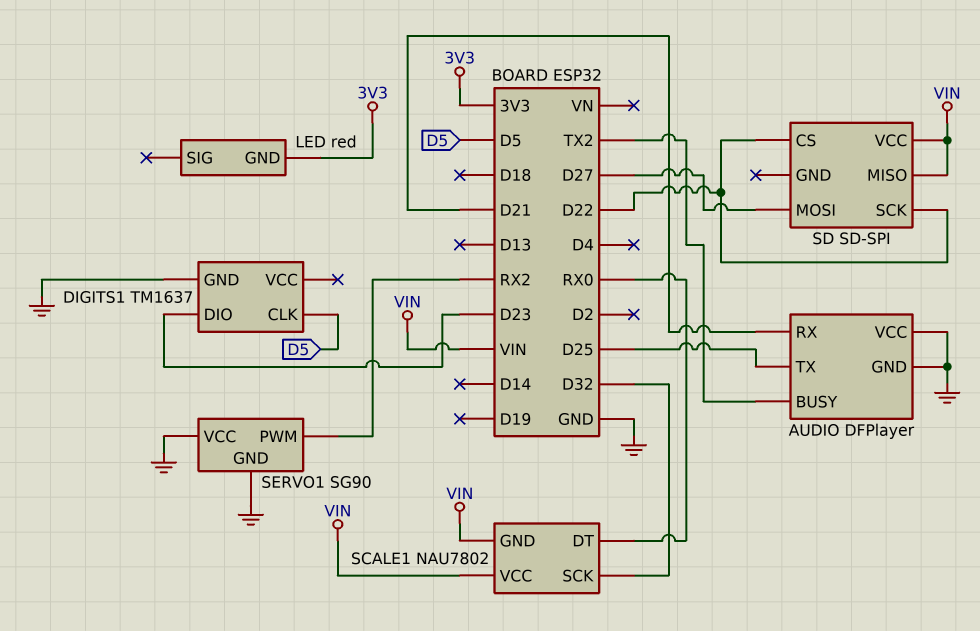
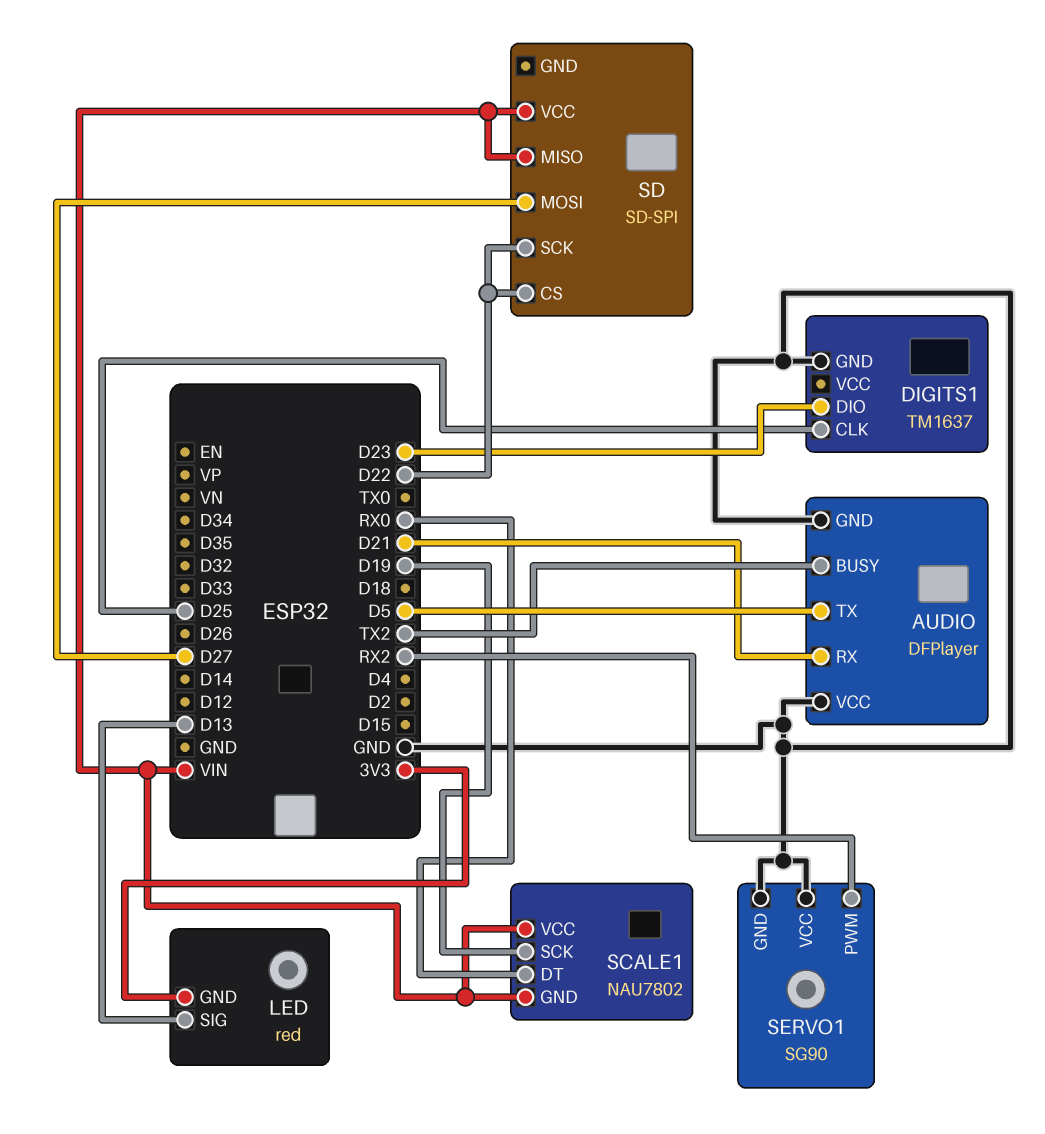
AUDIO pin TX: D25 -> D5
DIGITS1 pin CLK: D5 -> D25
LED pin SIG: none -> D13
SCALE1 pin SCK: D32 -> D19

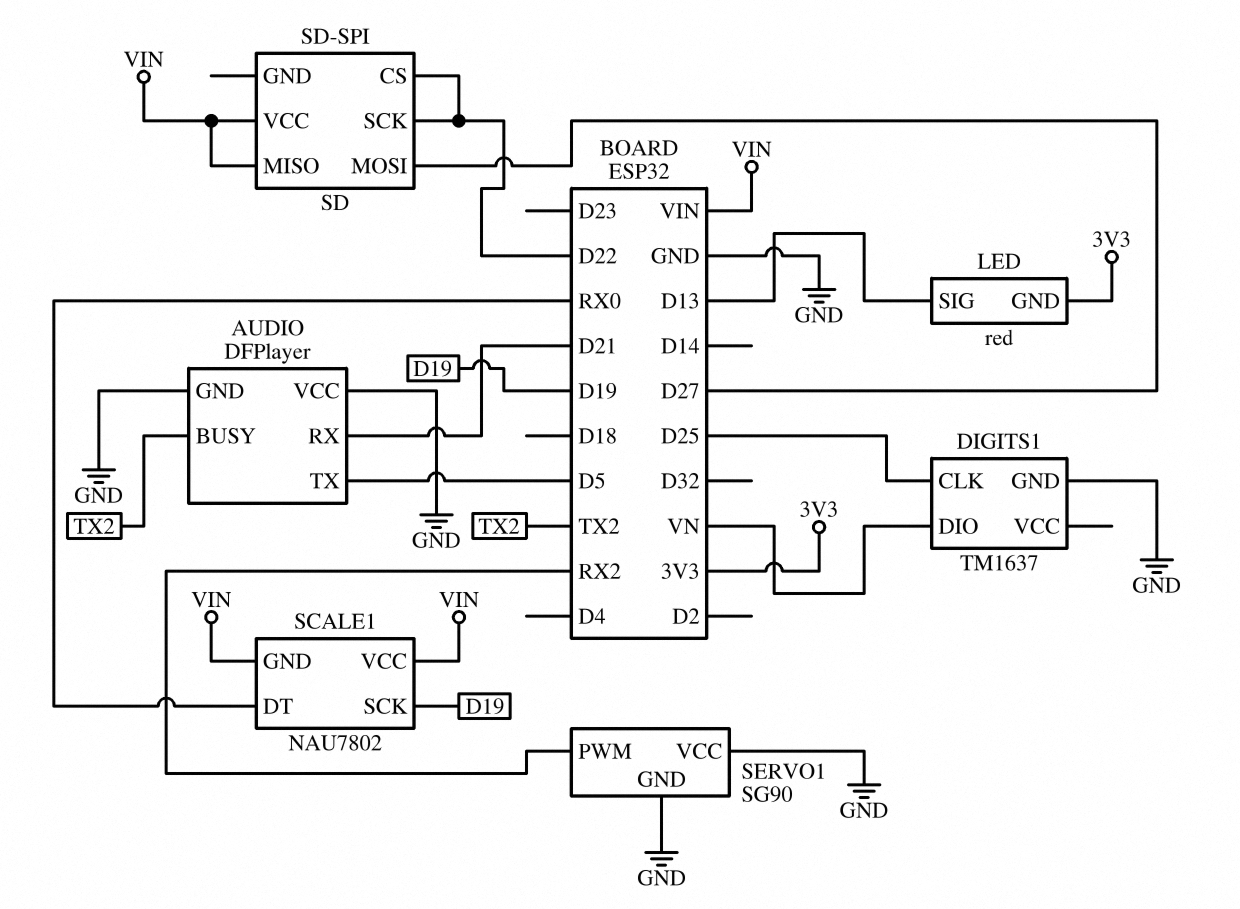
DIGITS1 pin DIO: D23 -> VN

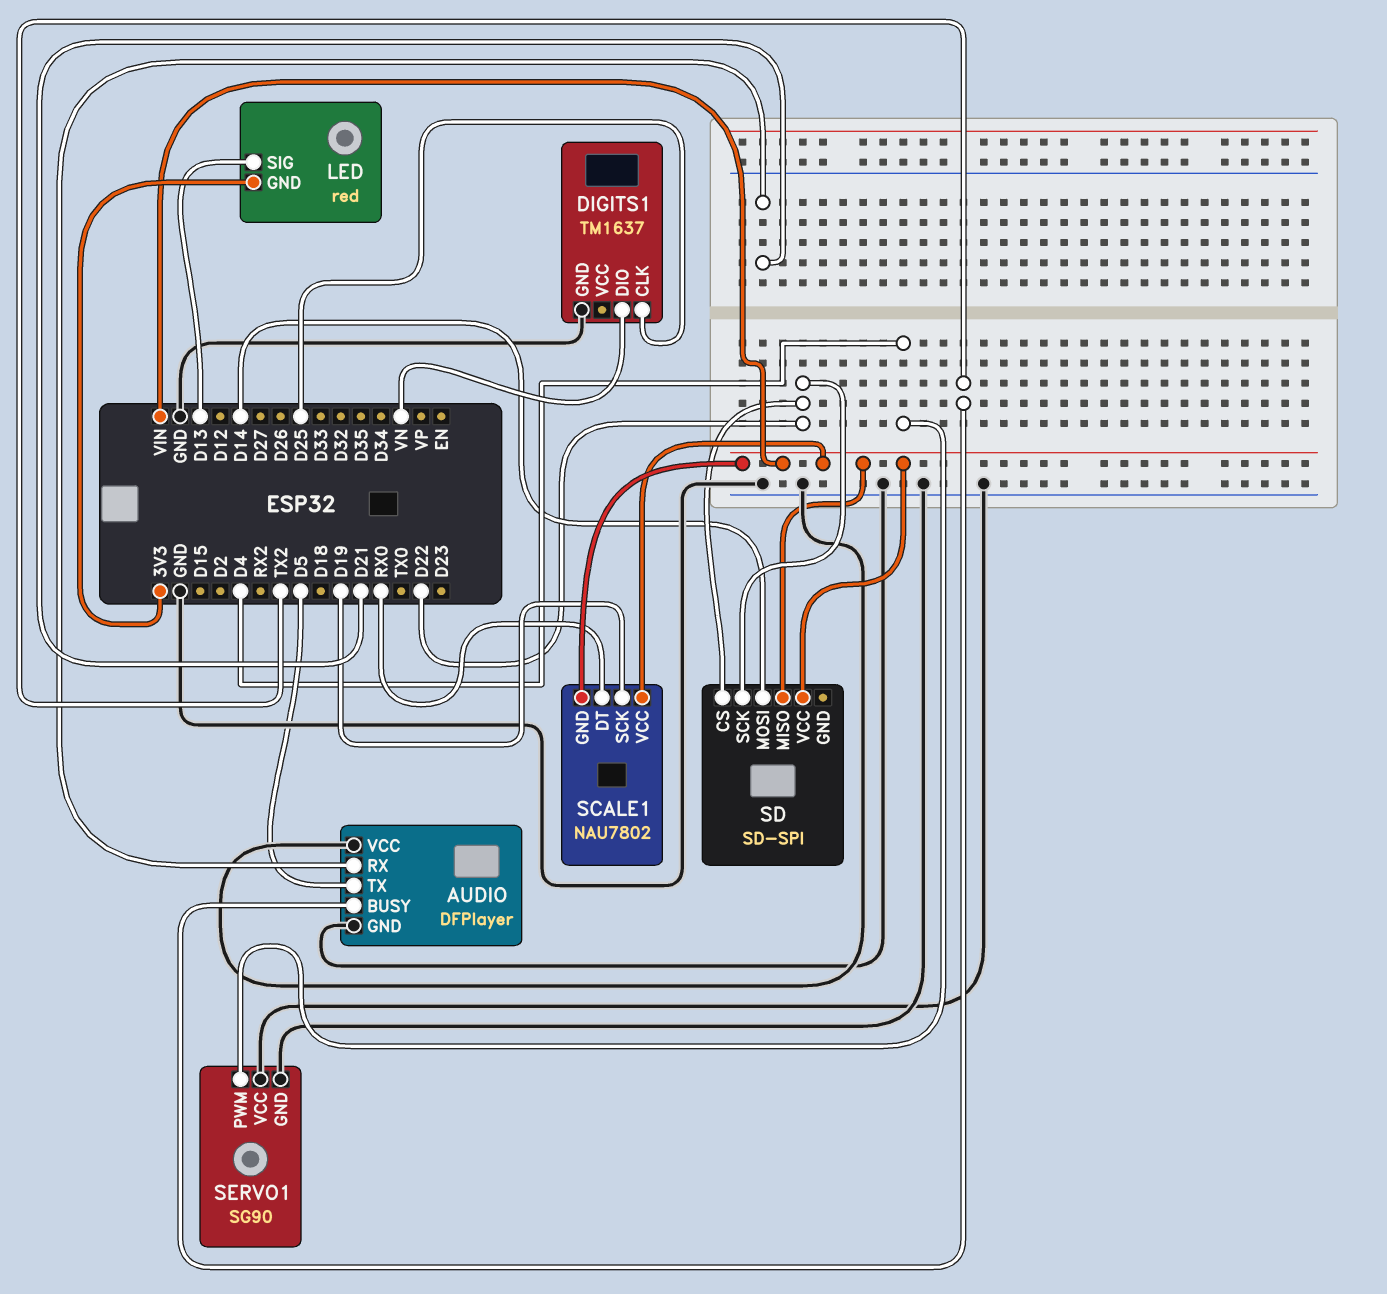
SD pin MOSI: D27 -> D14
SERVO1 pin PWM: RX2 -> D4

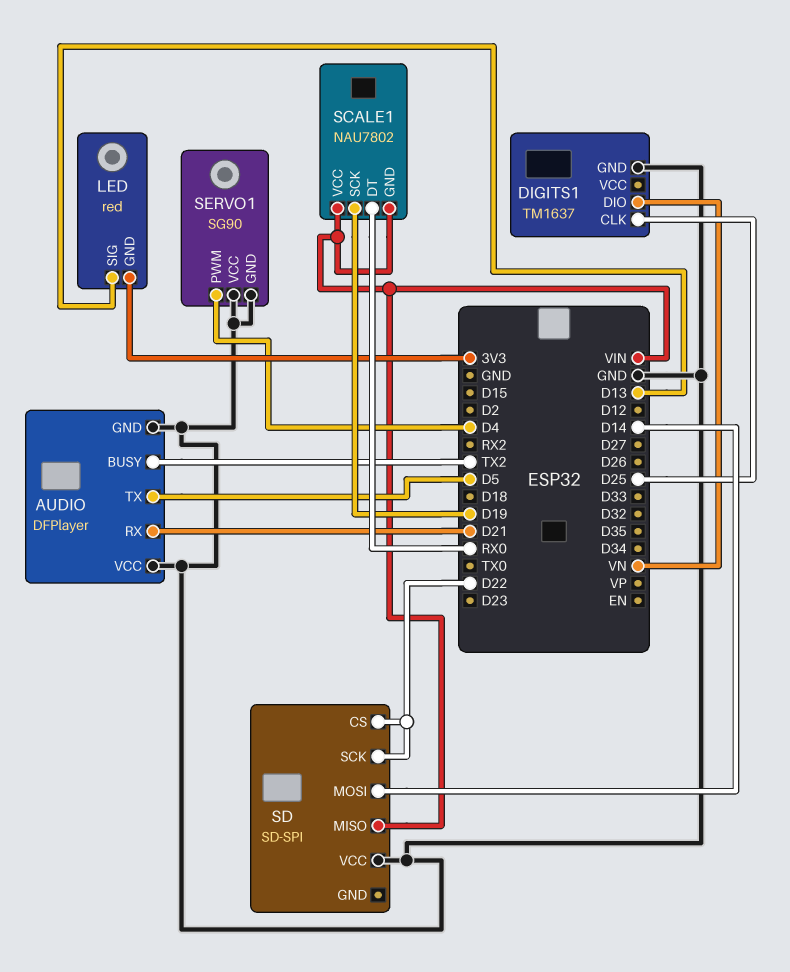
SD pin VCC: VIN -> GND

